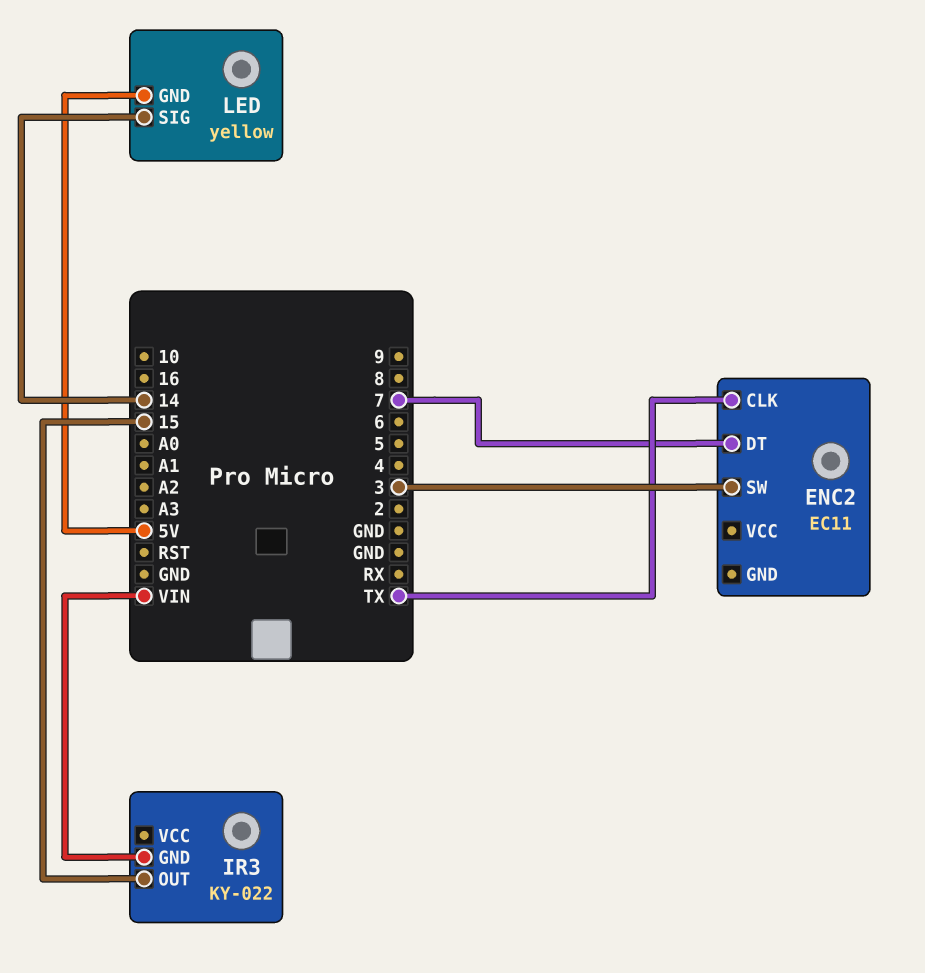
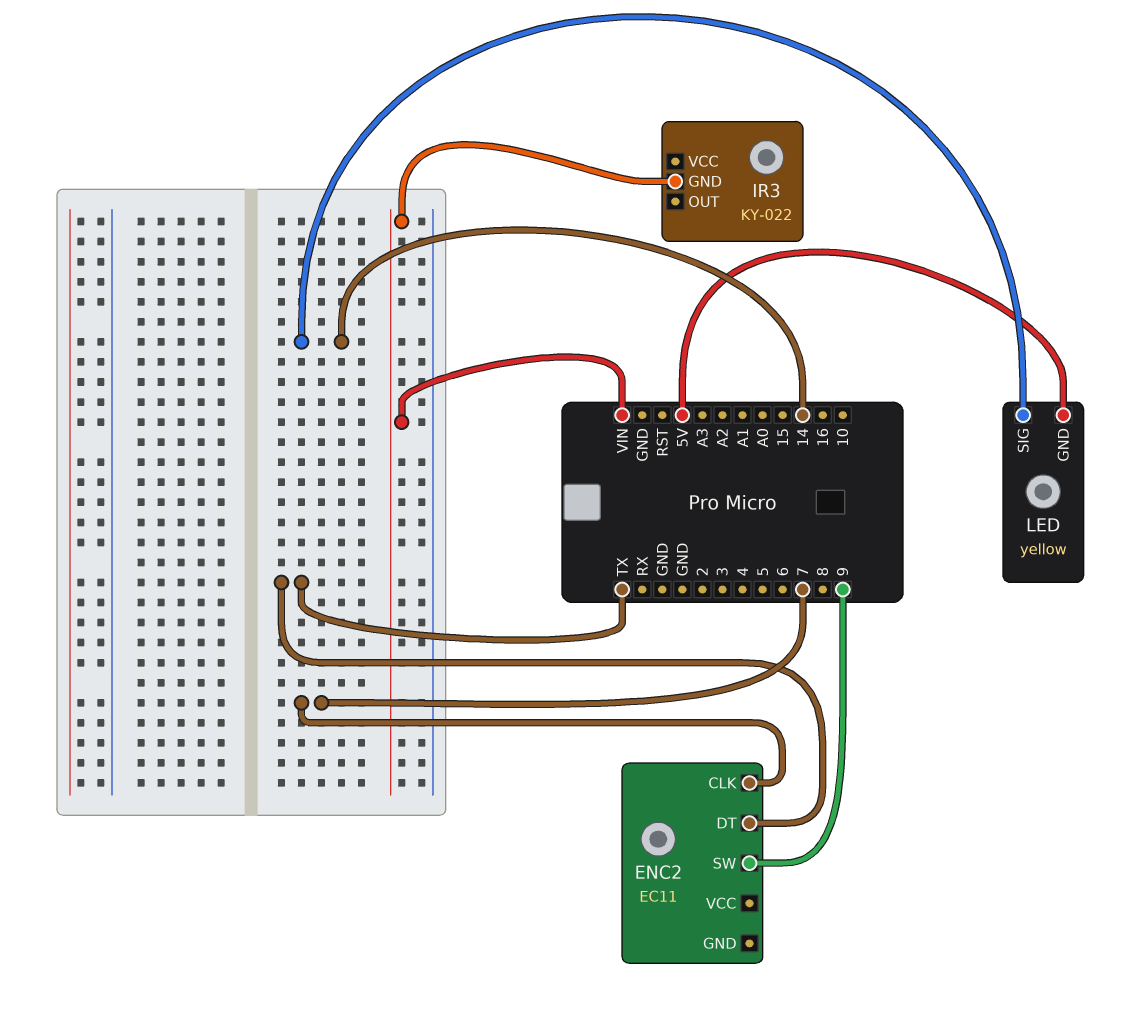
ENC2 pin CLK: TX -> 7
ENC2 pin DT: 7 -> TX
ENC2 pin SW: 3 -> 9
IR3 pin OUT: 15 -> none

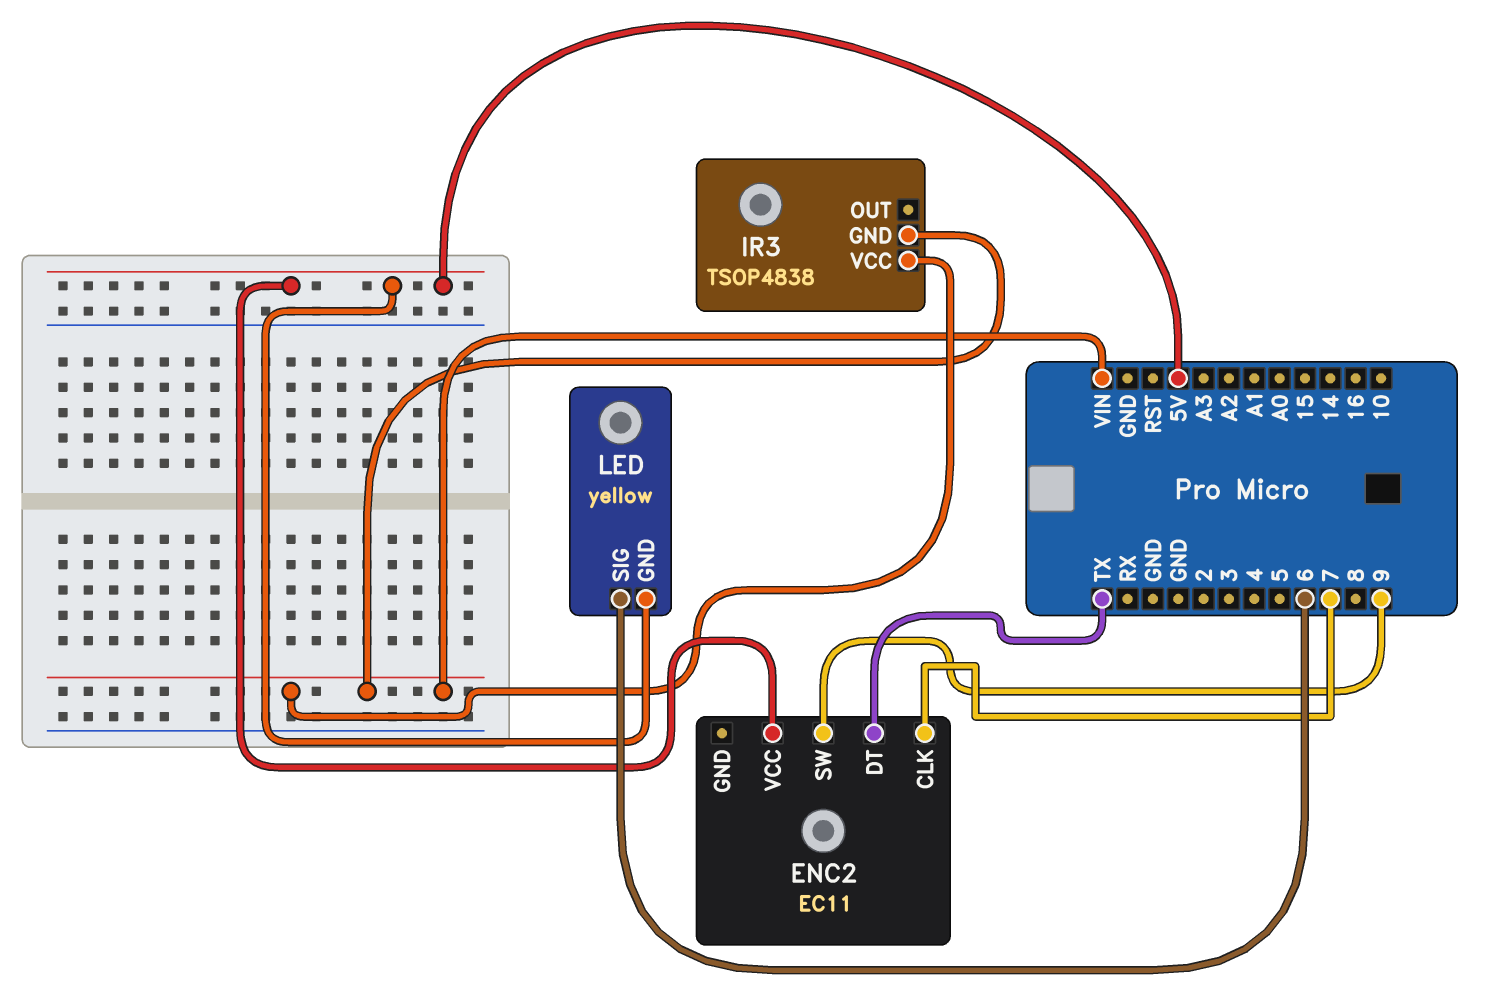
ENC2 pin VCC: none -> 5V
IR3: KY-022 -> TSOP4838
IR3 pin VCC: none -> VIN
LED pin SIG: 14 -> 6

